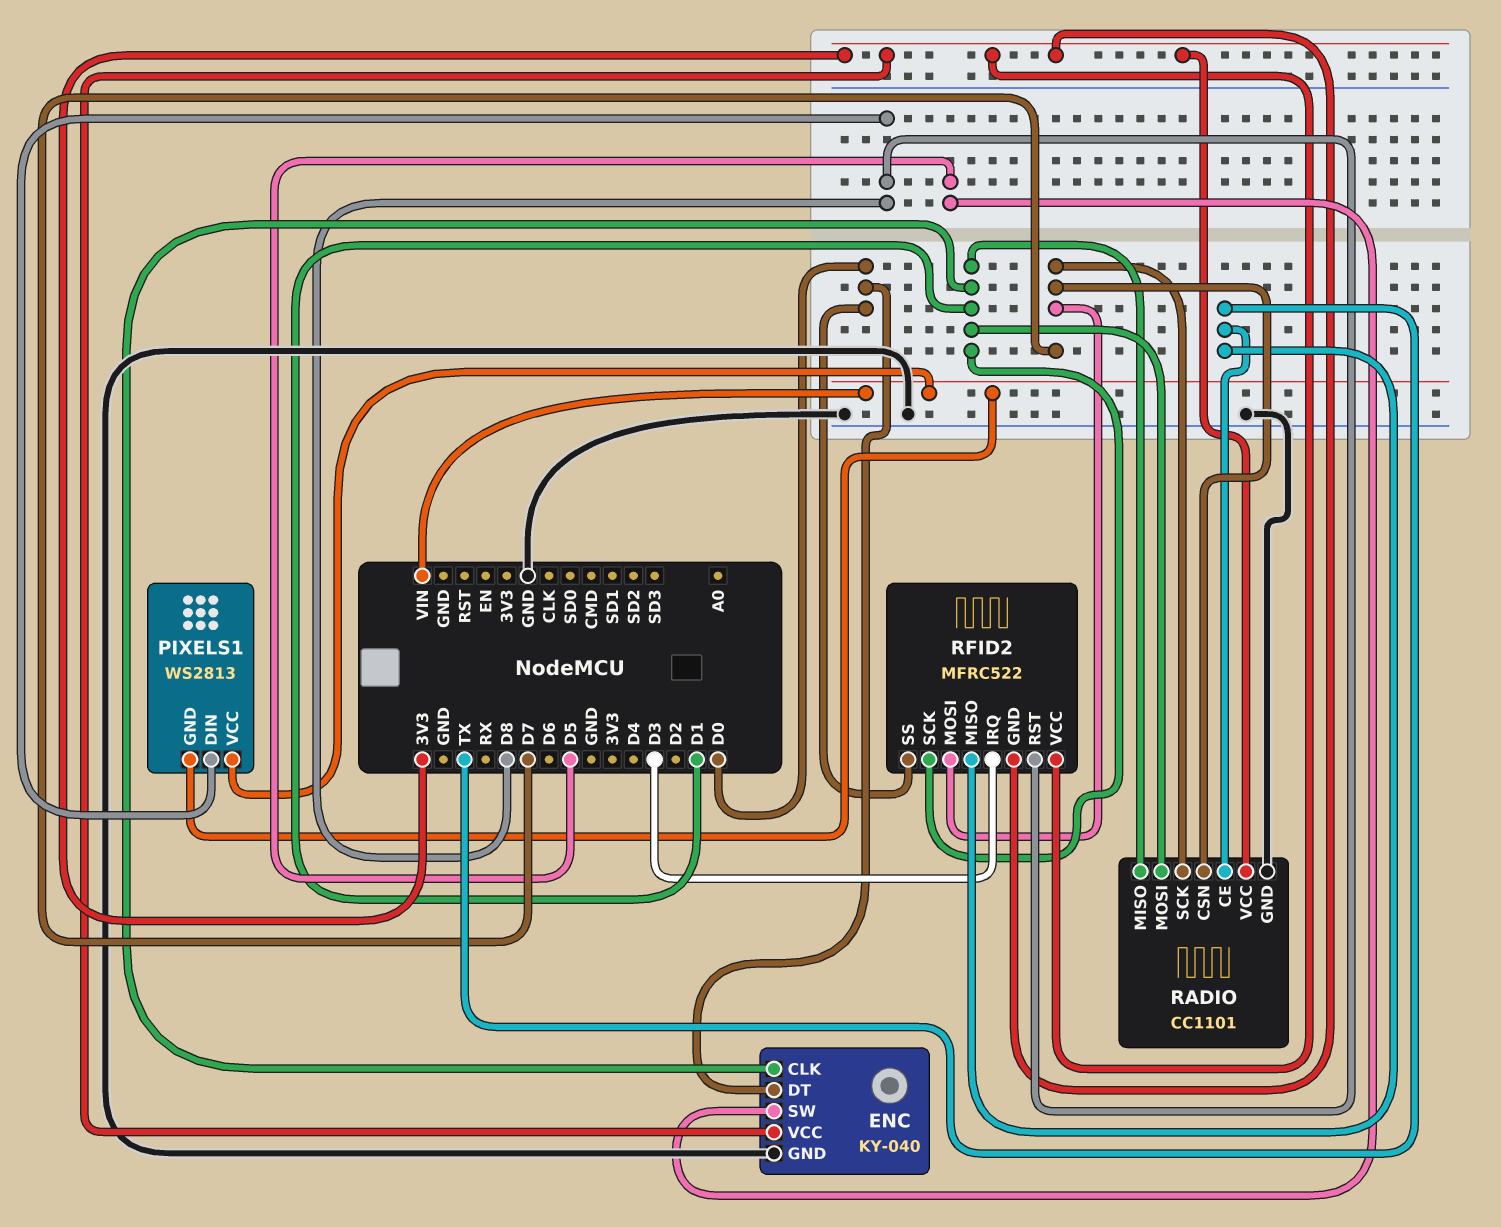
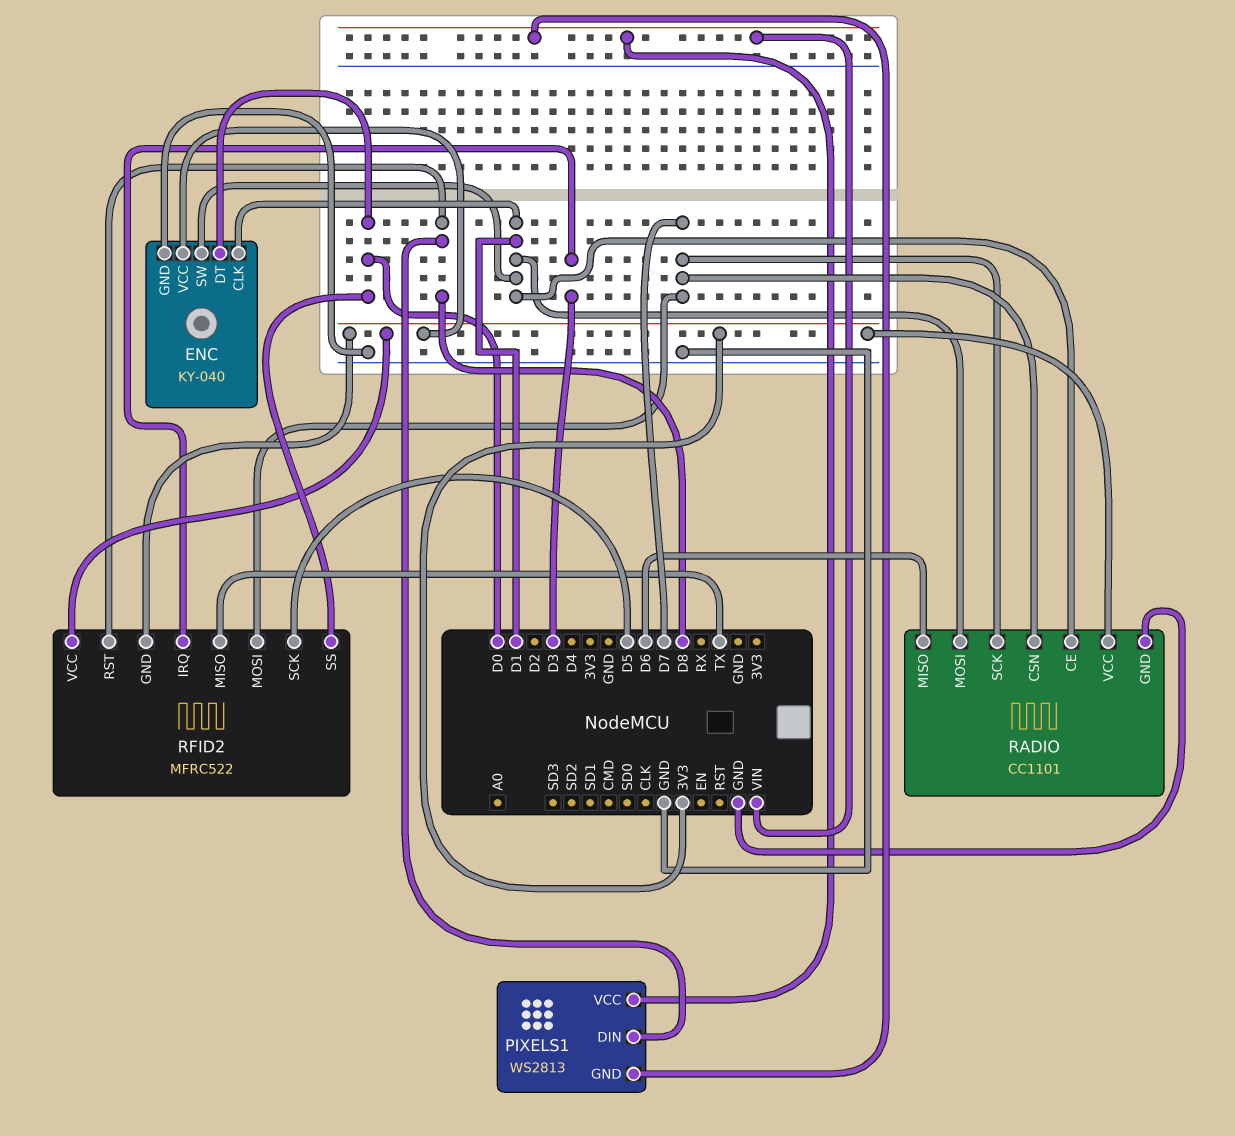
ENC pin SW: D5 -> D1
RADIO pin CE: TX -> D1
RADIO pin MISO: D1 -> D6
RFID2 pin SCK: D1 -> D5

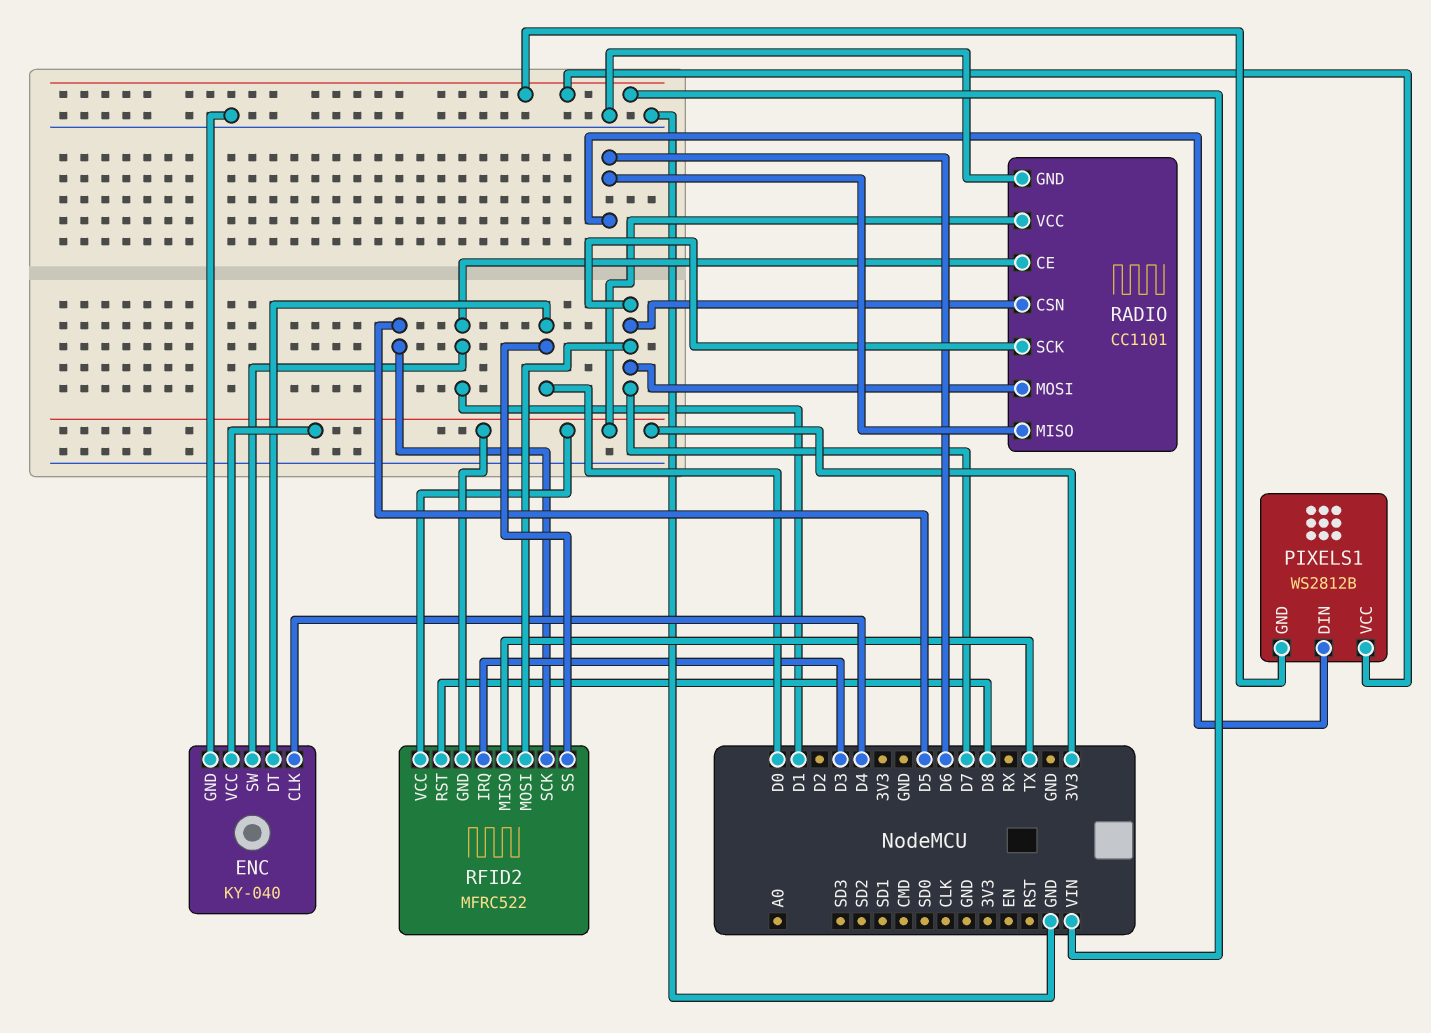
ENC pin CLK: D1 -> D4
PIXELS1: WS2813 -> WS2812B
PIXELS1 pin DIN: D8 -> D6
RADIO pin MOSI: D1 -> D7

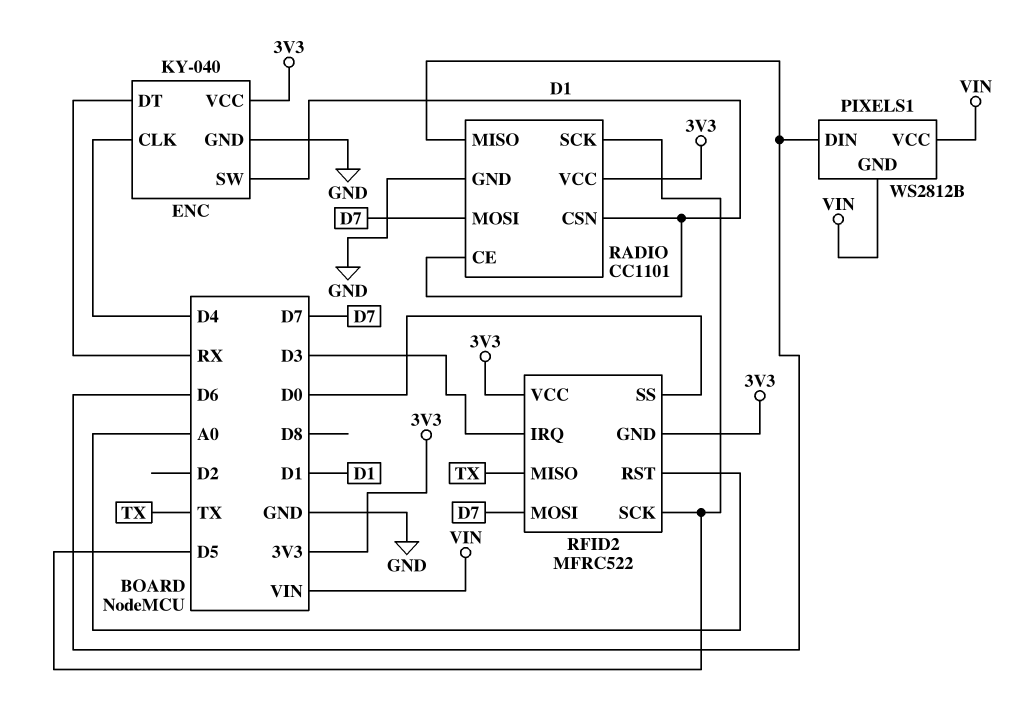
ENC pin DT: D0 -> RX
RADIO pin CSN: D7 -> D1
RADIO pin SCK: D7 -> D5
RFID2 pin RST: D8 -> A0

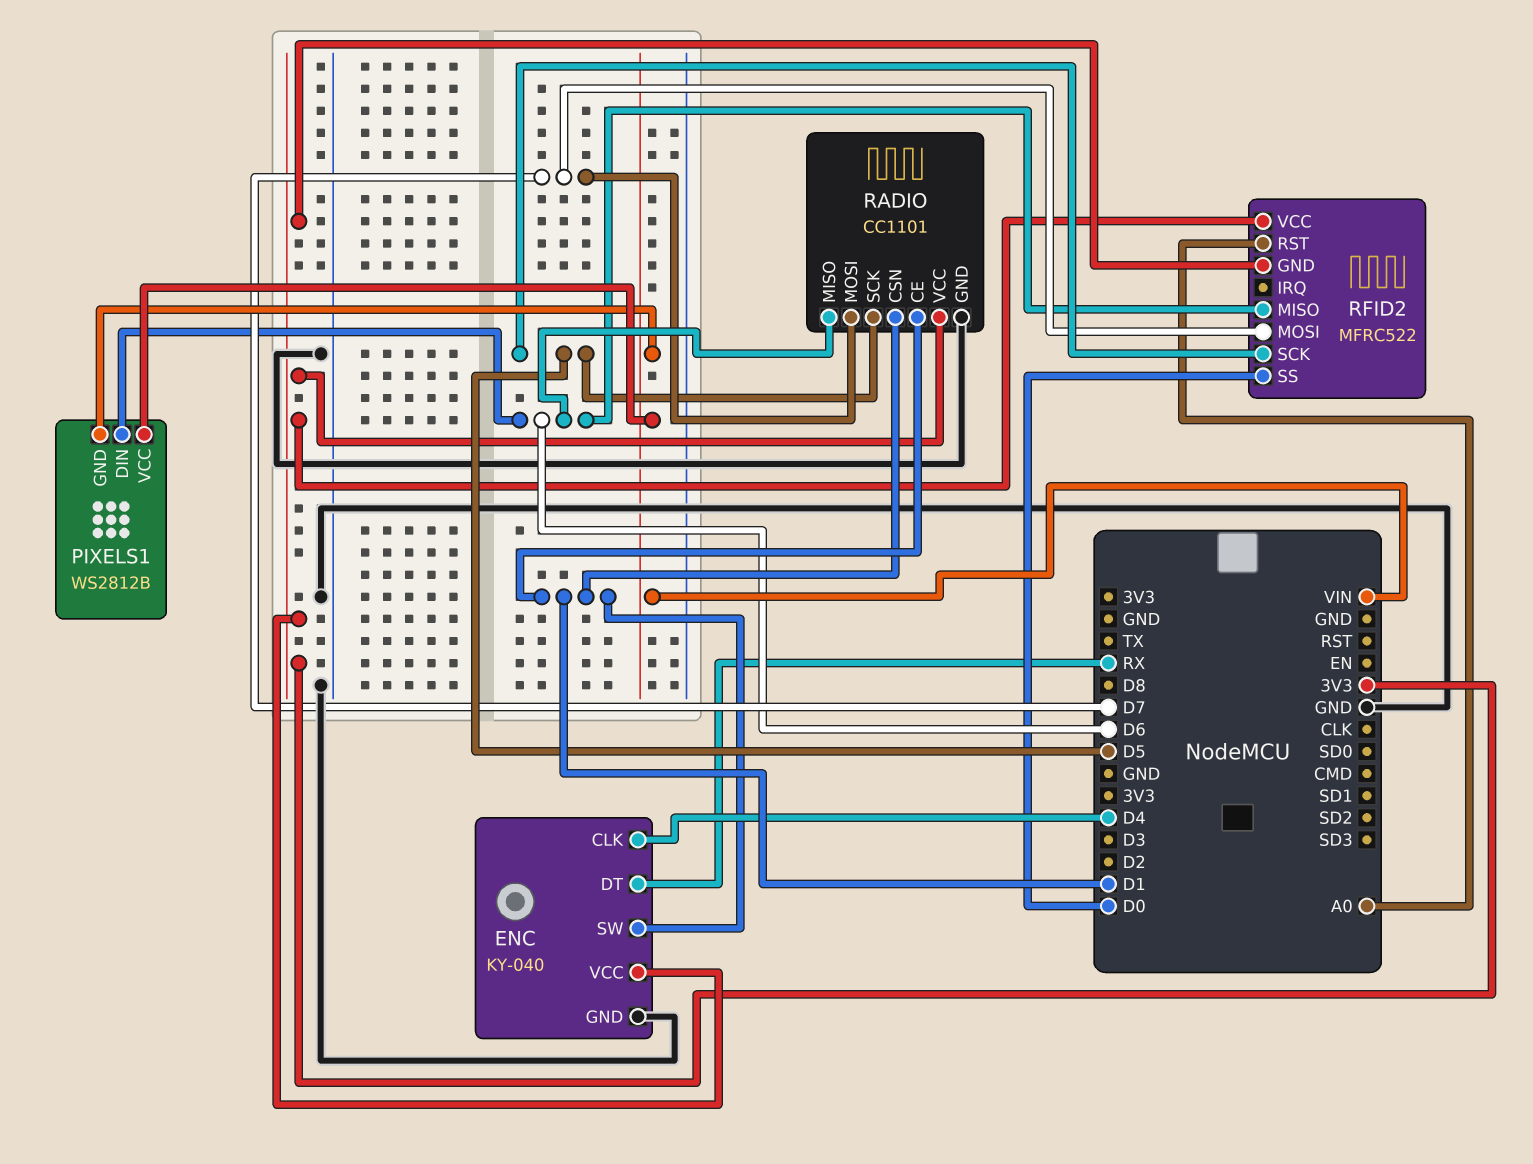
RFID2 pin IRQ: D3 -> none
RFID2 pin MISO: TX -> D6

